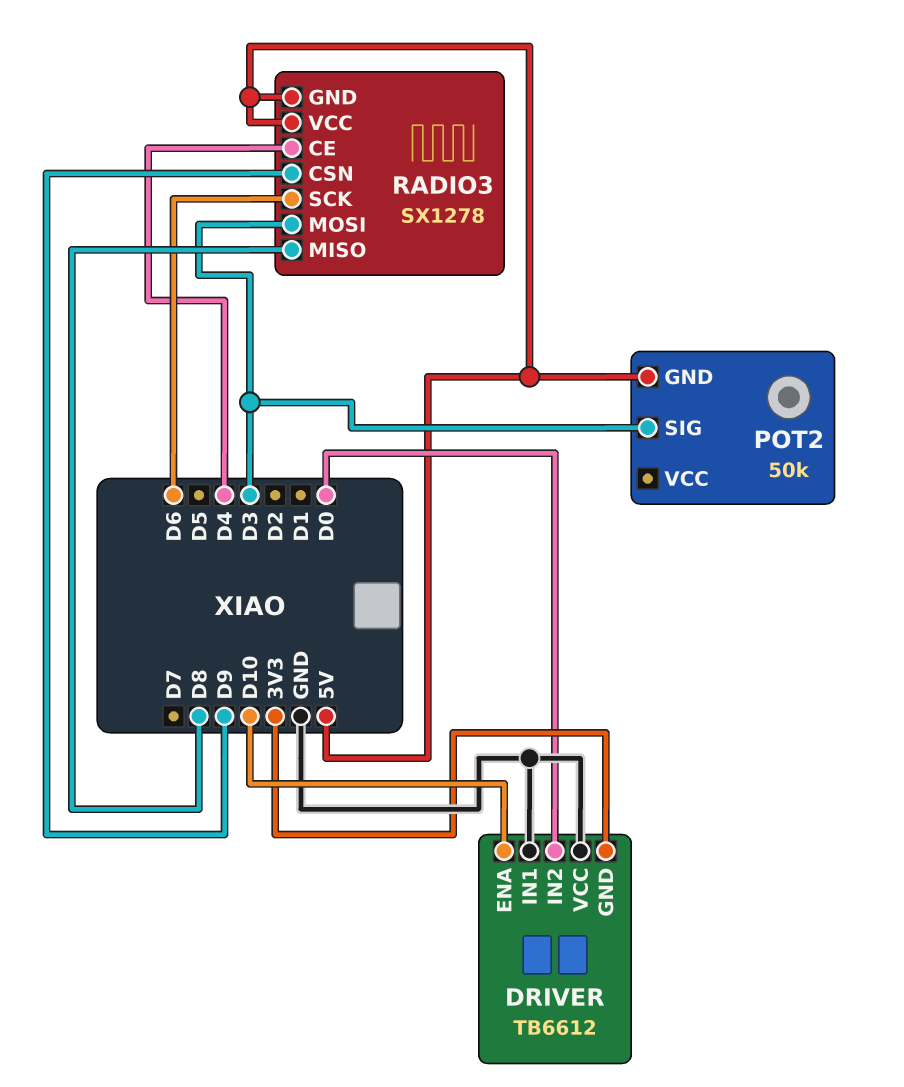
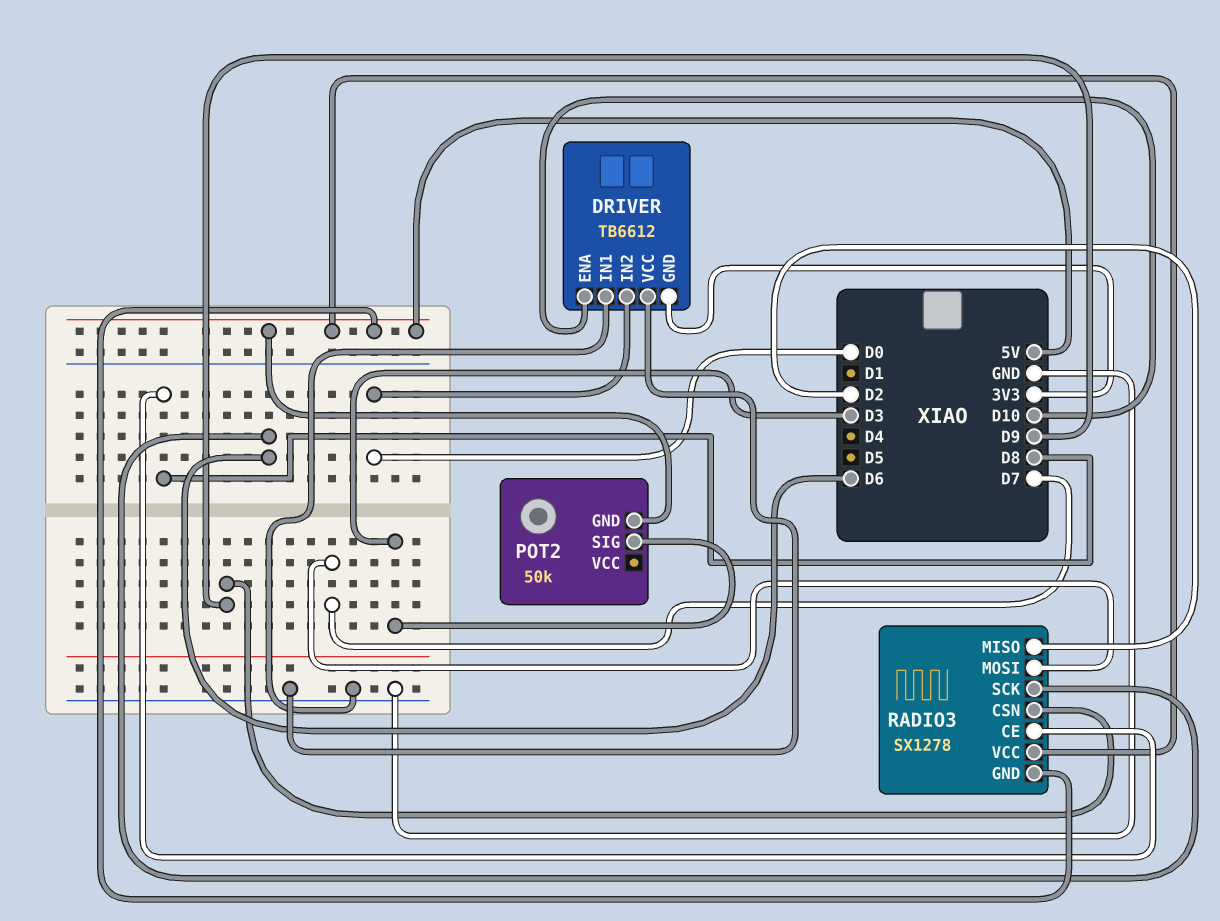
RADIO3 pin CE: D4 -> D8
RADIO3 pin MISO: D8 -> D2
RADIO3 pin MOSI: D3 -> D7

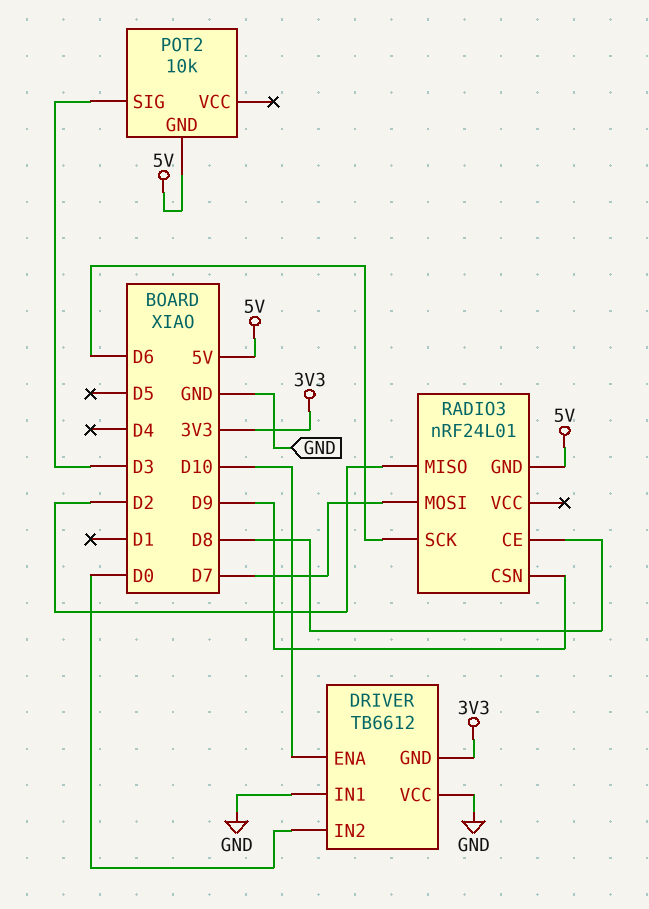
POT2: 50k -> 10k
RADIO3: SX1278 -> nRF24L01
RADIO3 pin VCC: 5V -> none

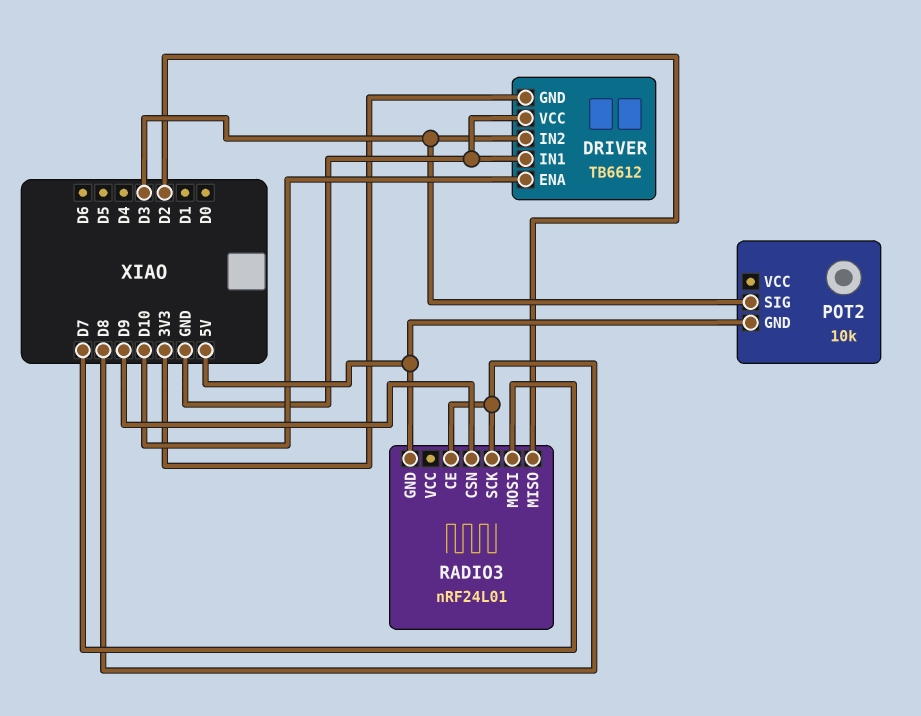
DRIVER pin IN2: D0 -> D3
RADIO3 pin SCK: D6 -> D8

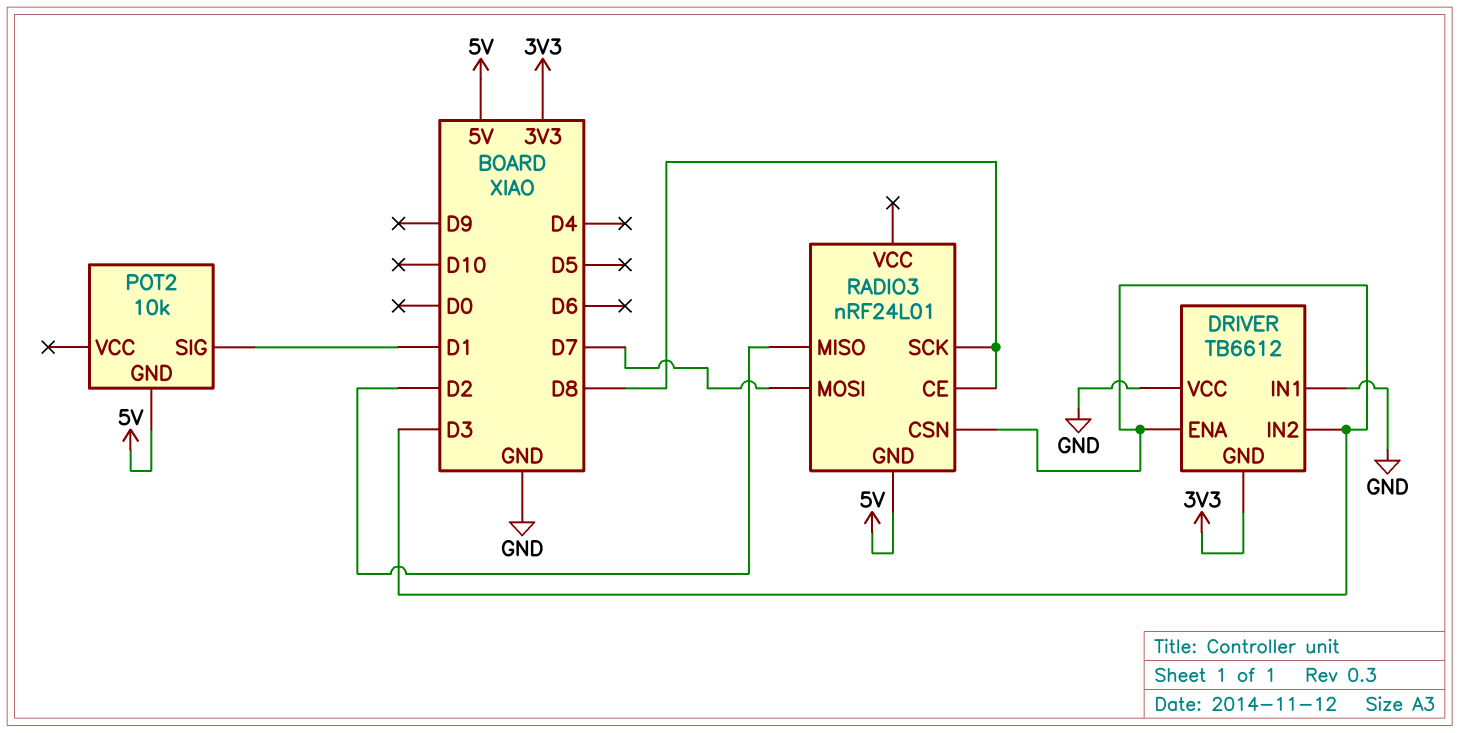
DRIVER pin ENA: D10 -> D3
POT2 pin SIG: D3 -> D1
RADIO3 pin CSN: D9 -> D3

